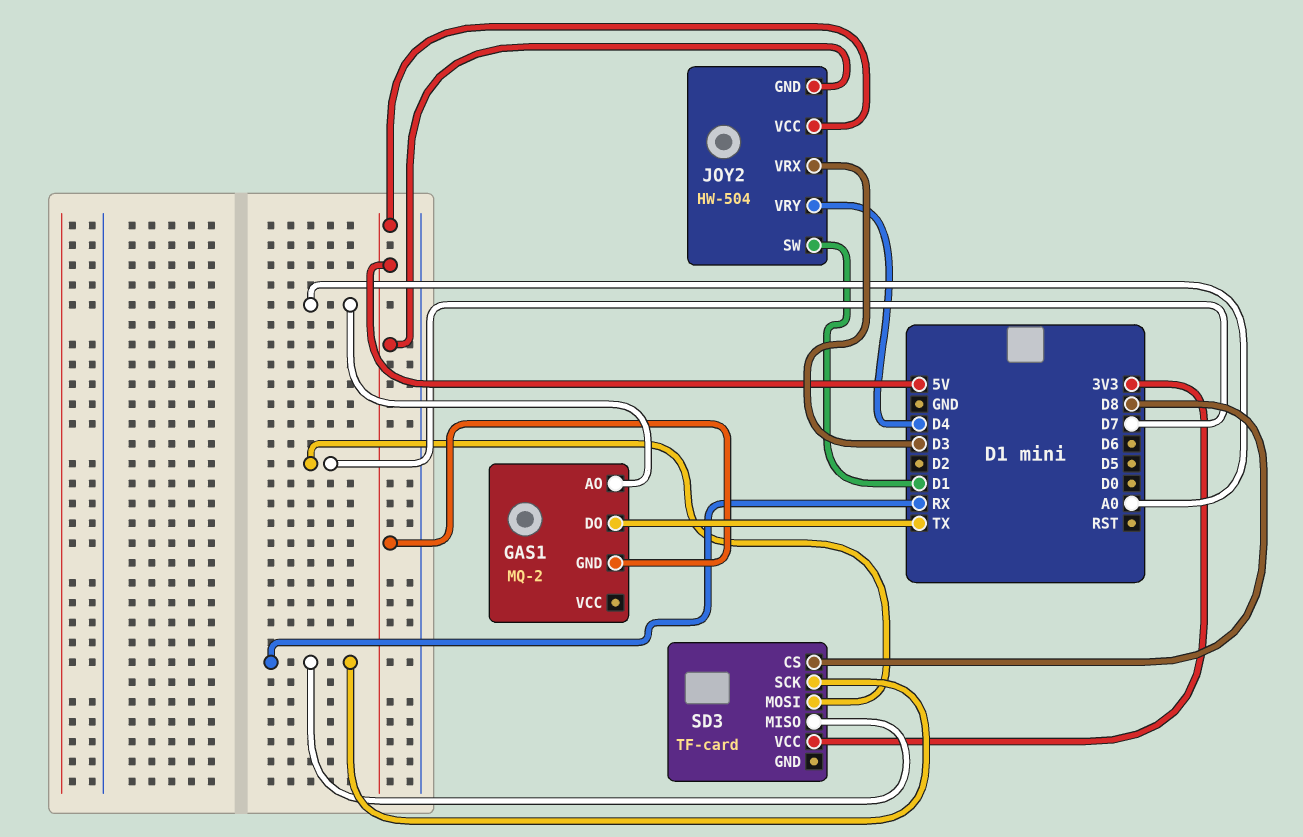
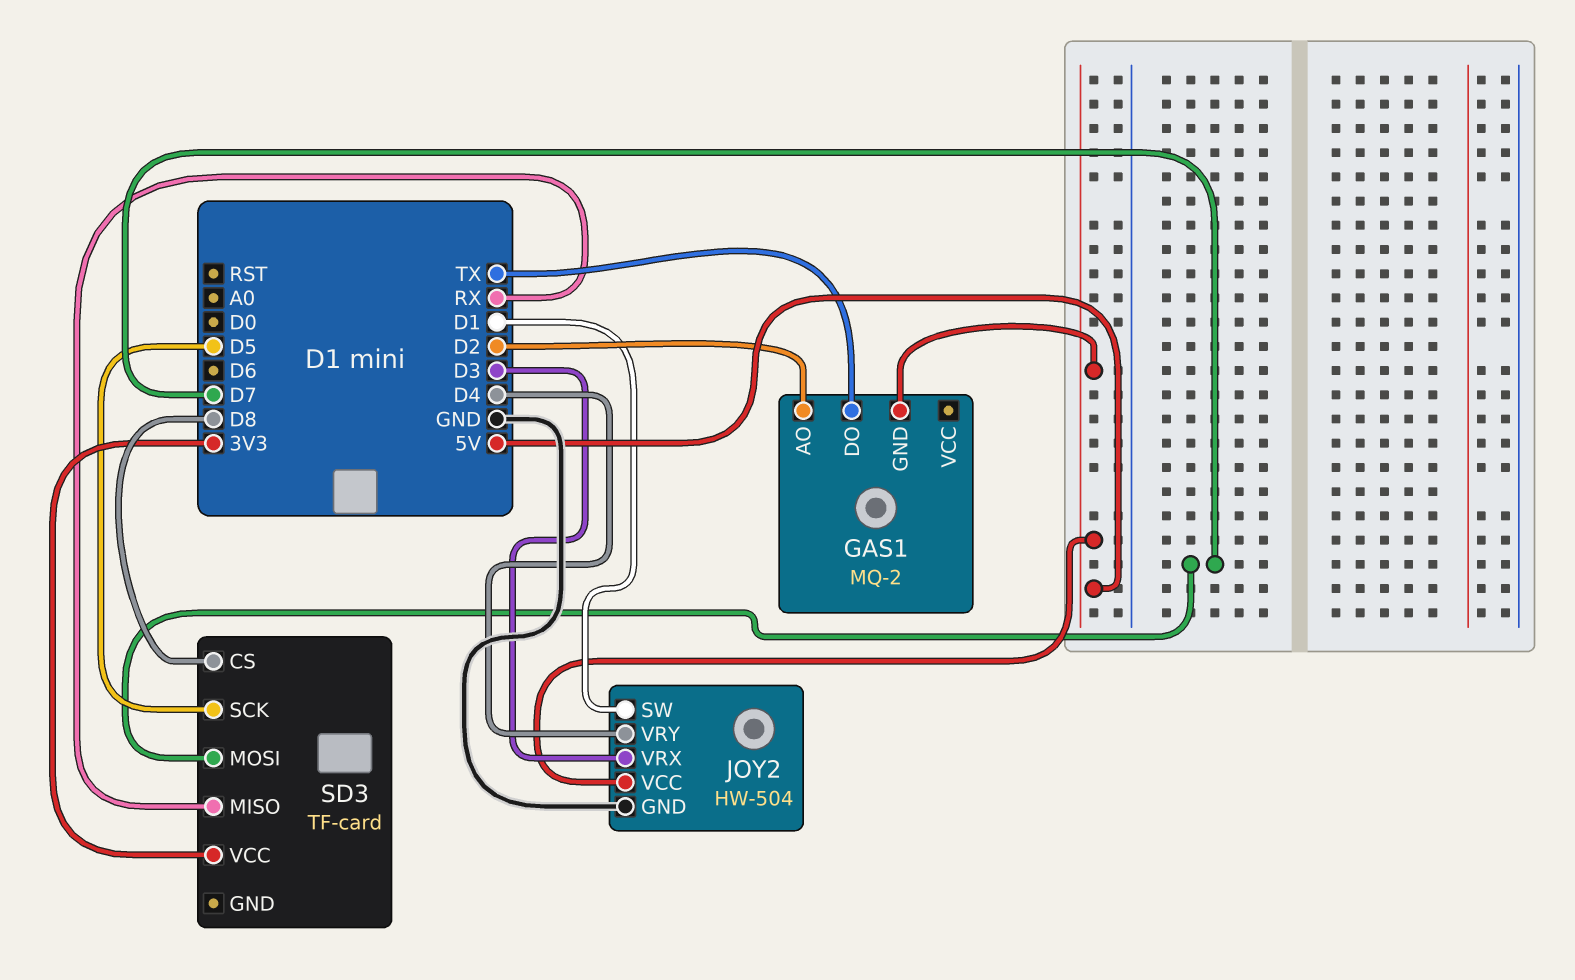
GAS1 pin AO: A0 -> D2
JOY2 pin GND: 5V -> GND
SD3 pin SCK: RX -> D5

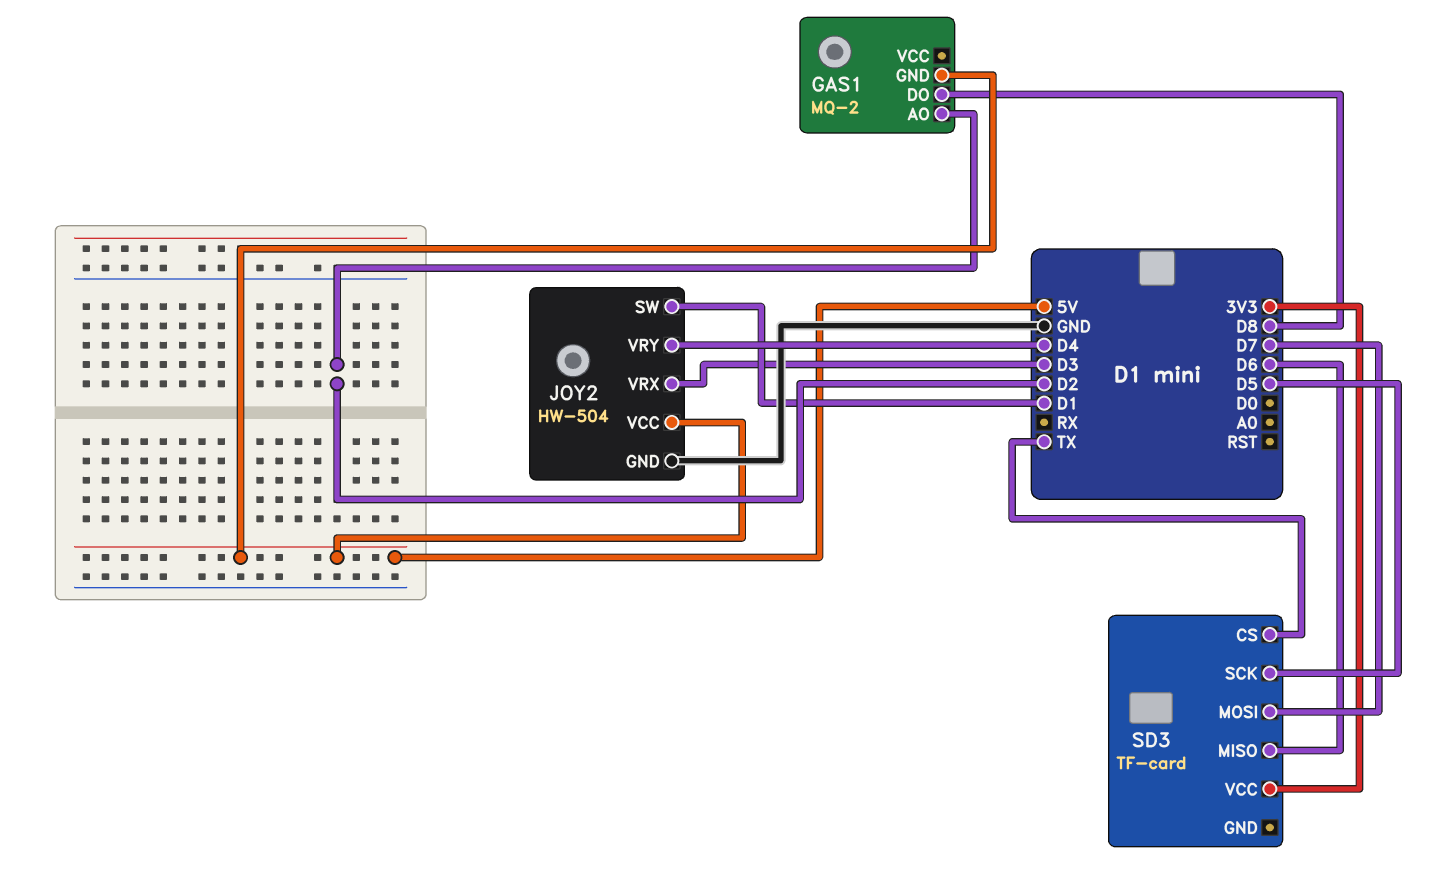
GAS1 pin DO: TX -> D8
SD3 pin CS: D8 -> TX
SD3 pin MISO: RX -> D6

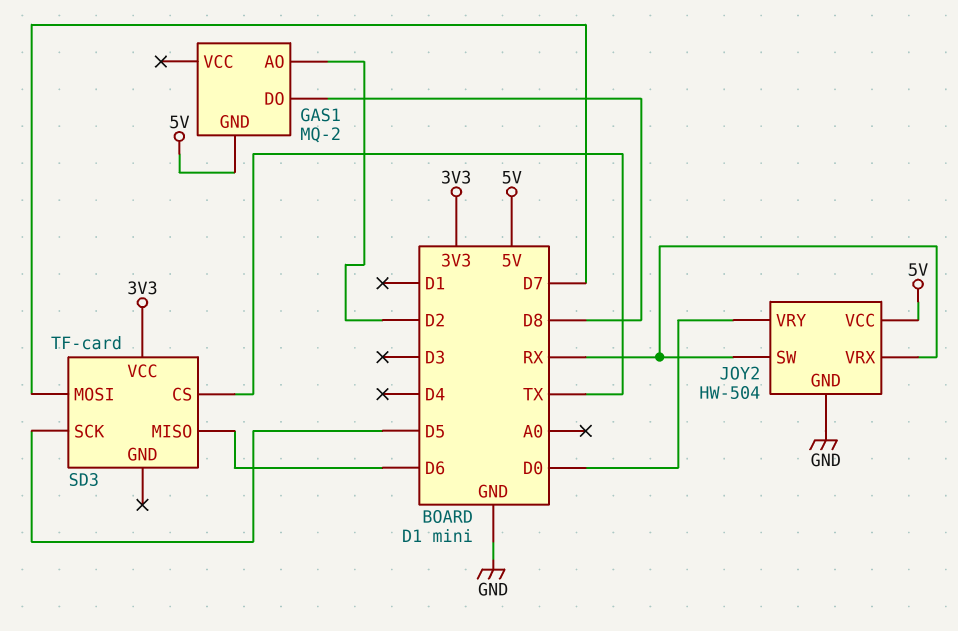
JOY2 pin SW: D1 -> RX
JOY2 pin VRX: D3 -> RX
JOY2 pin VRY: D4 -> D0

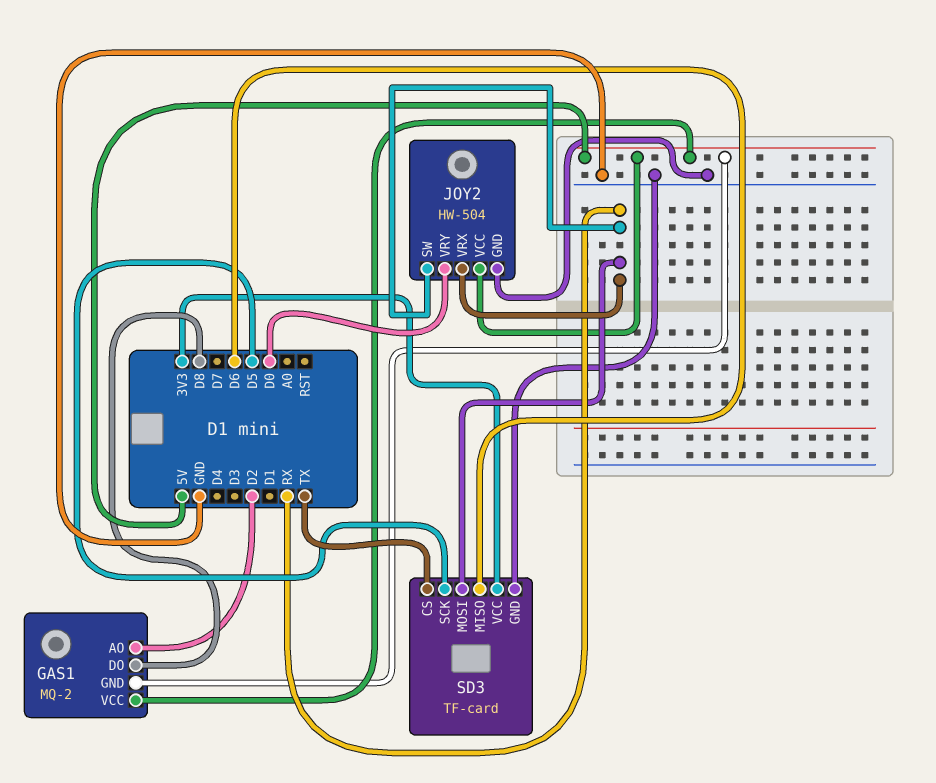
GAS1 pin VCC: none -> 5V
SD3 pin GND: none -> GND
SD3 pin MOSI: D7 -> RX

